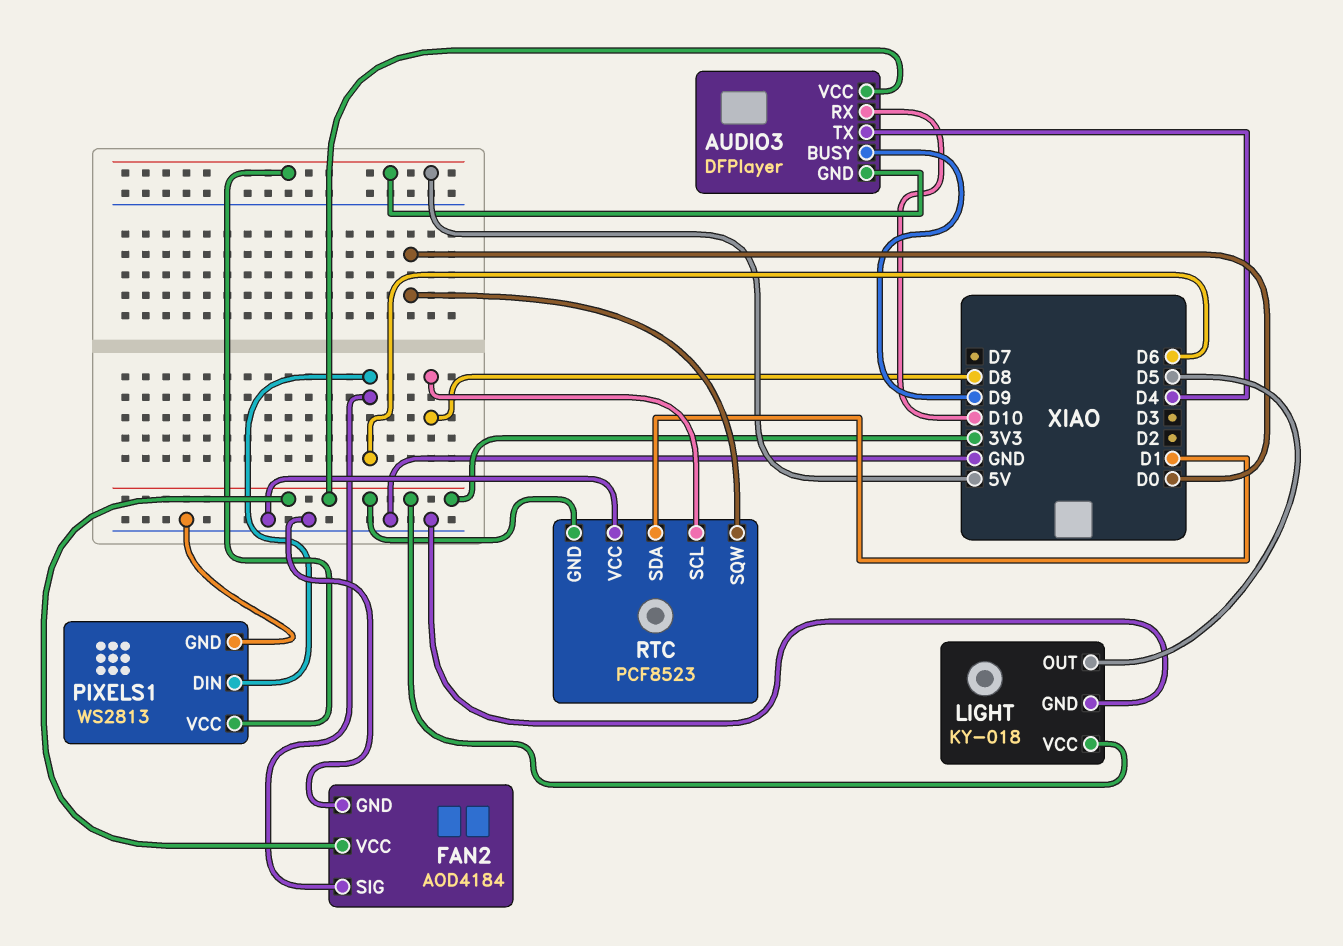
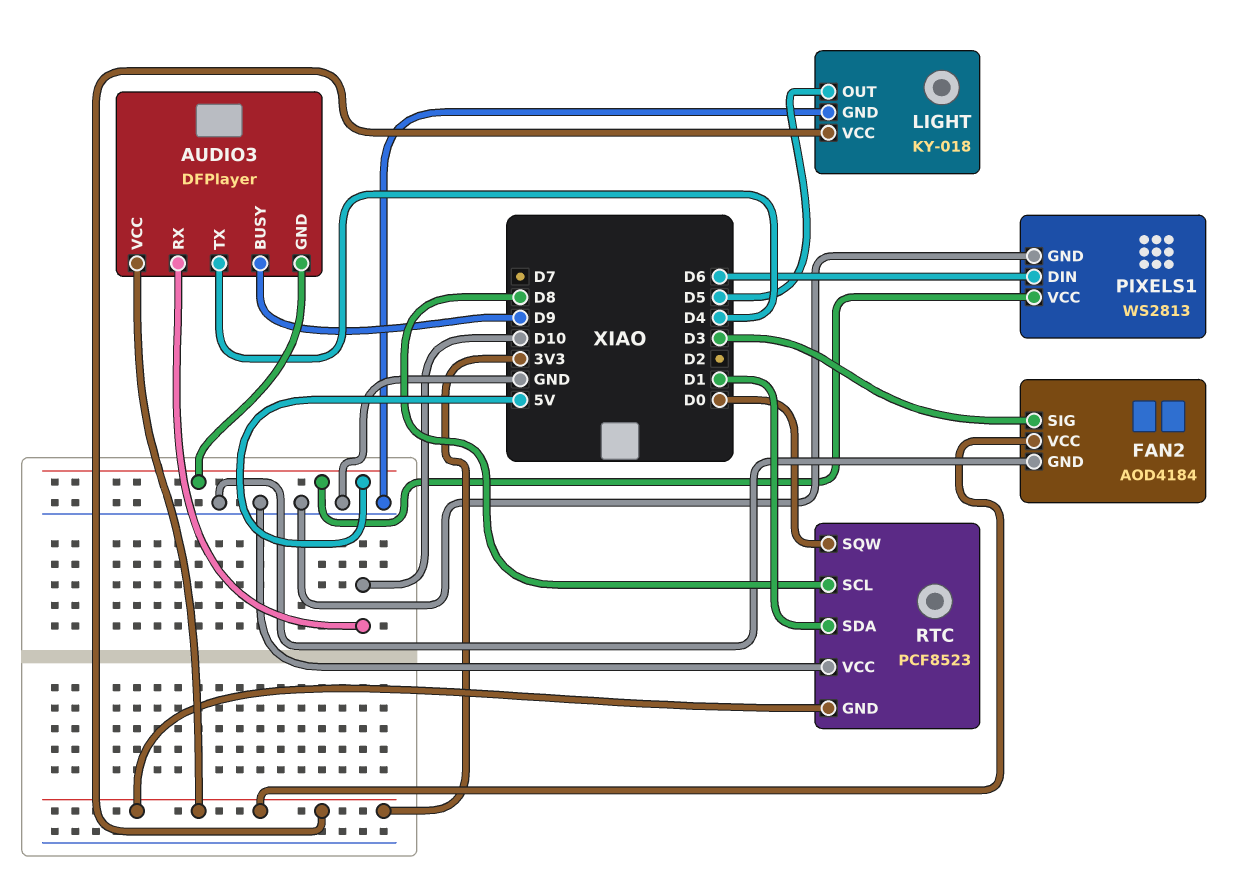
FAN2 pin SIG: D6 -> D3

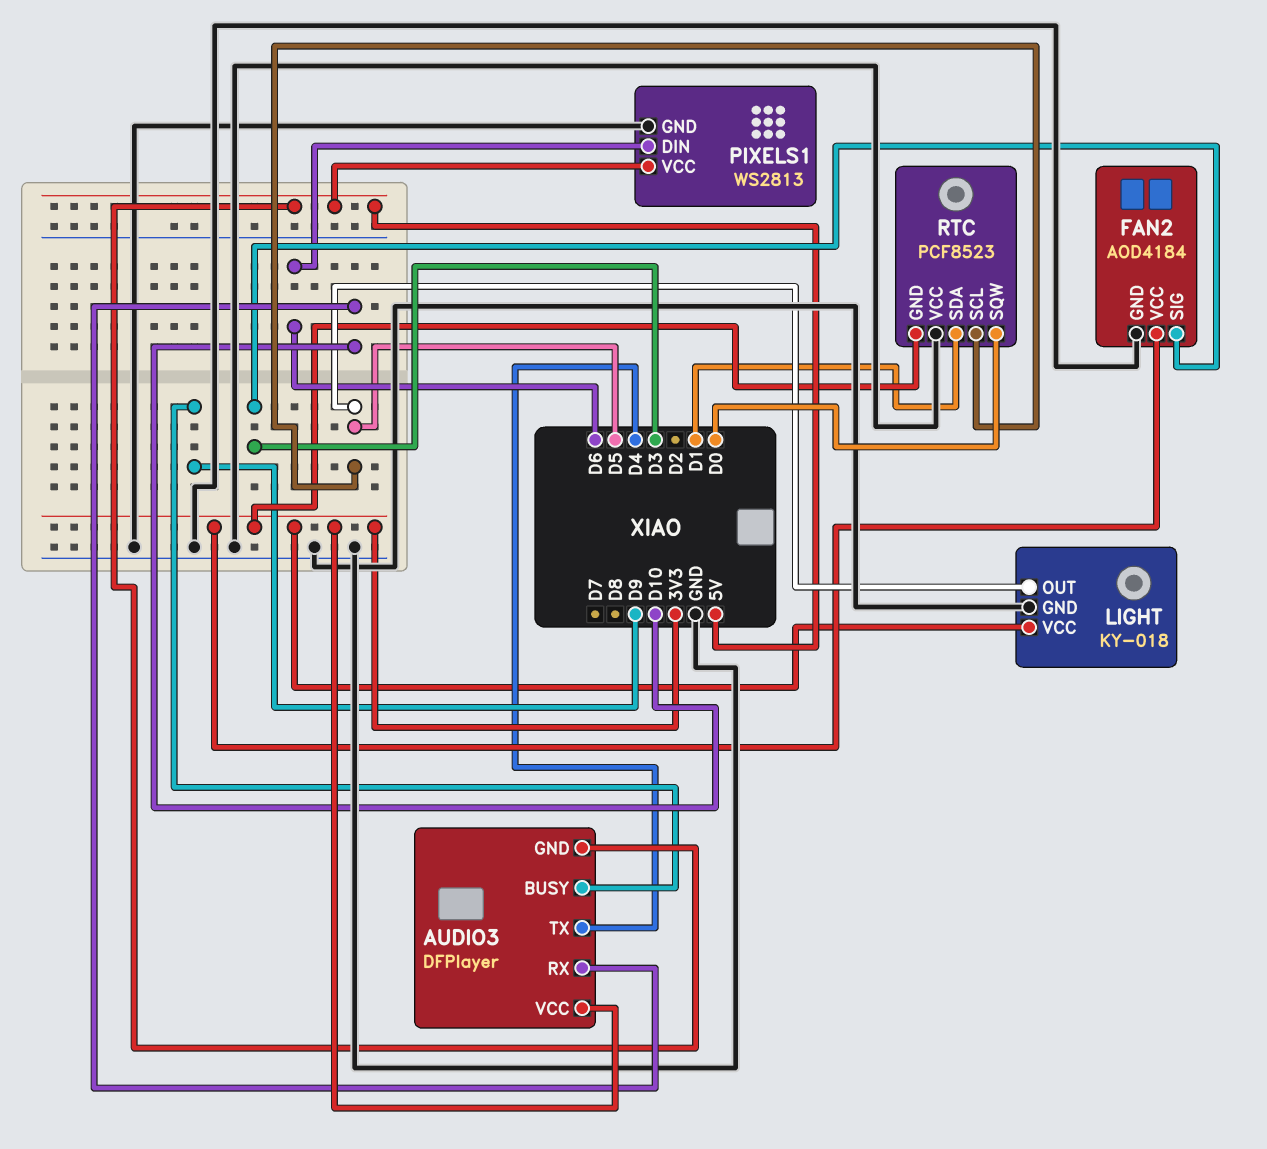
RTC pin SCL: D8 -> D5

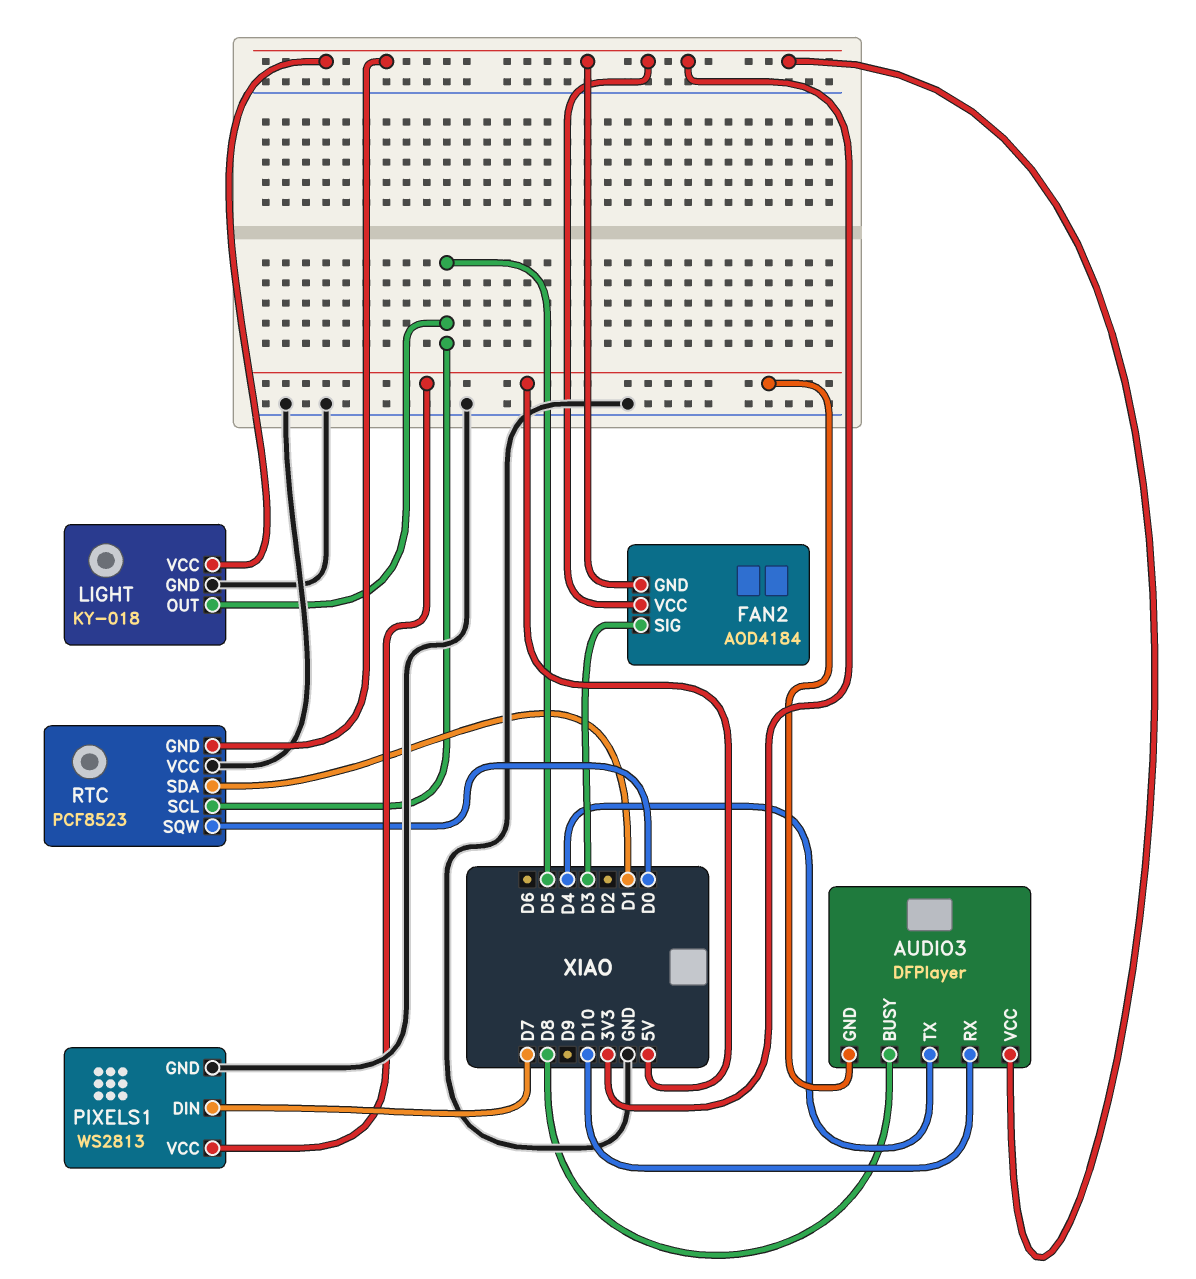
AUDIO3 pin BUSY: D9 -> D8
FAN2 pin GND: GND -> 3V3
PIXELS1 pin DIN: D6 -> D7

